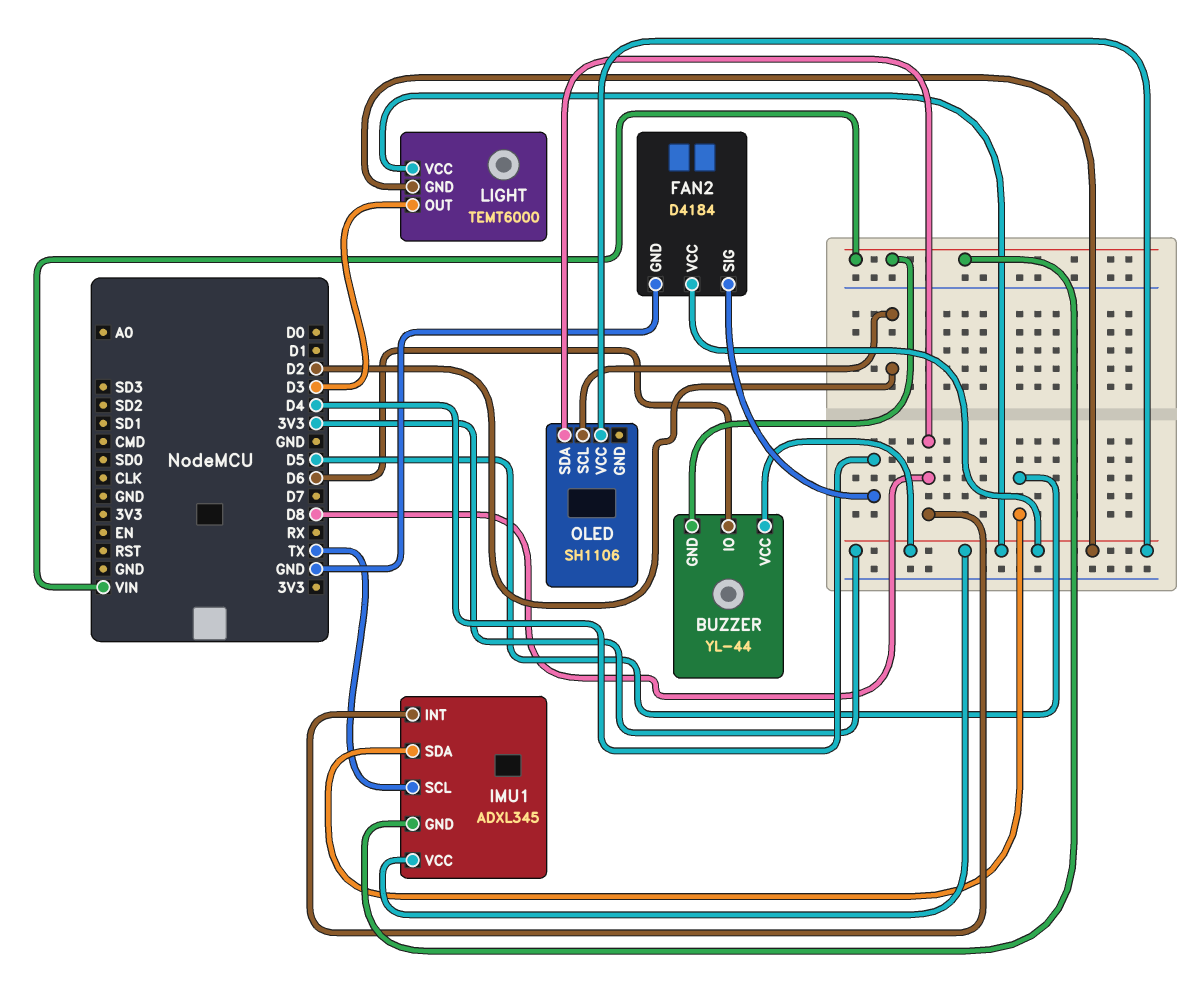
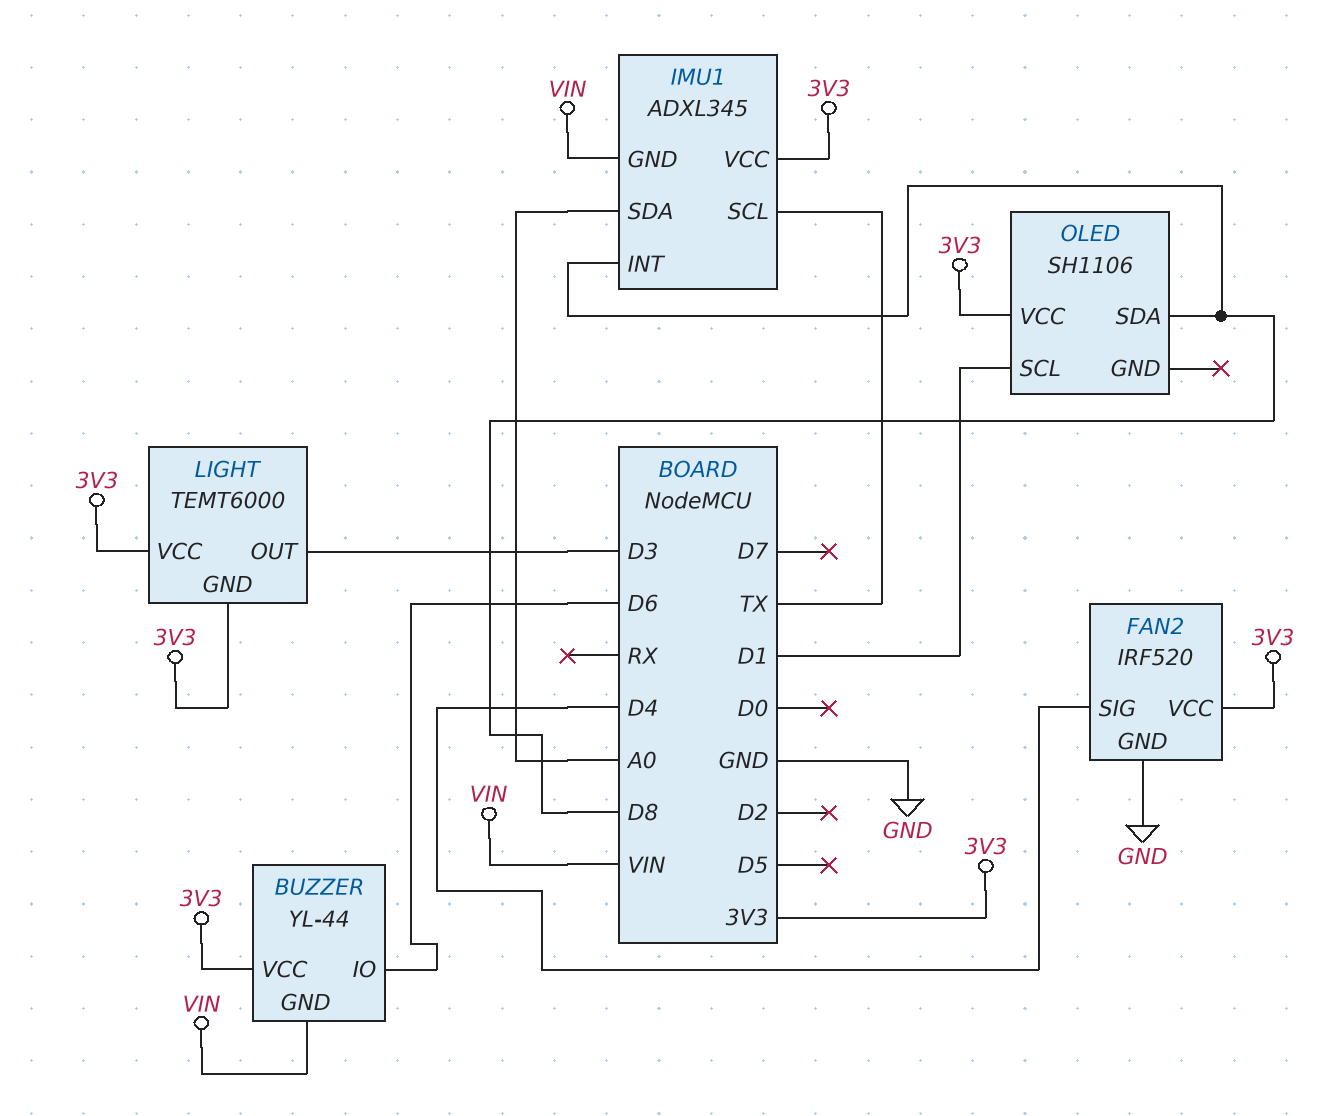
FAN2: D4184 -> IRF520
IMU1 pin SDA: D5 -> A0
OLED pin SCL: D2 -> D1

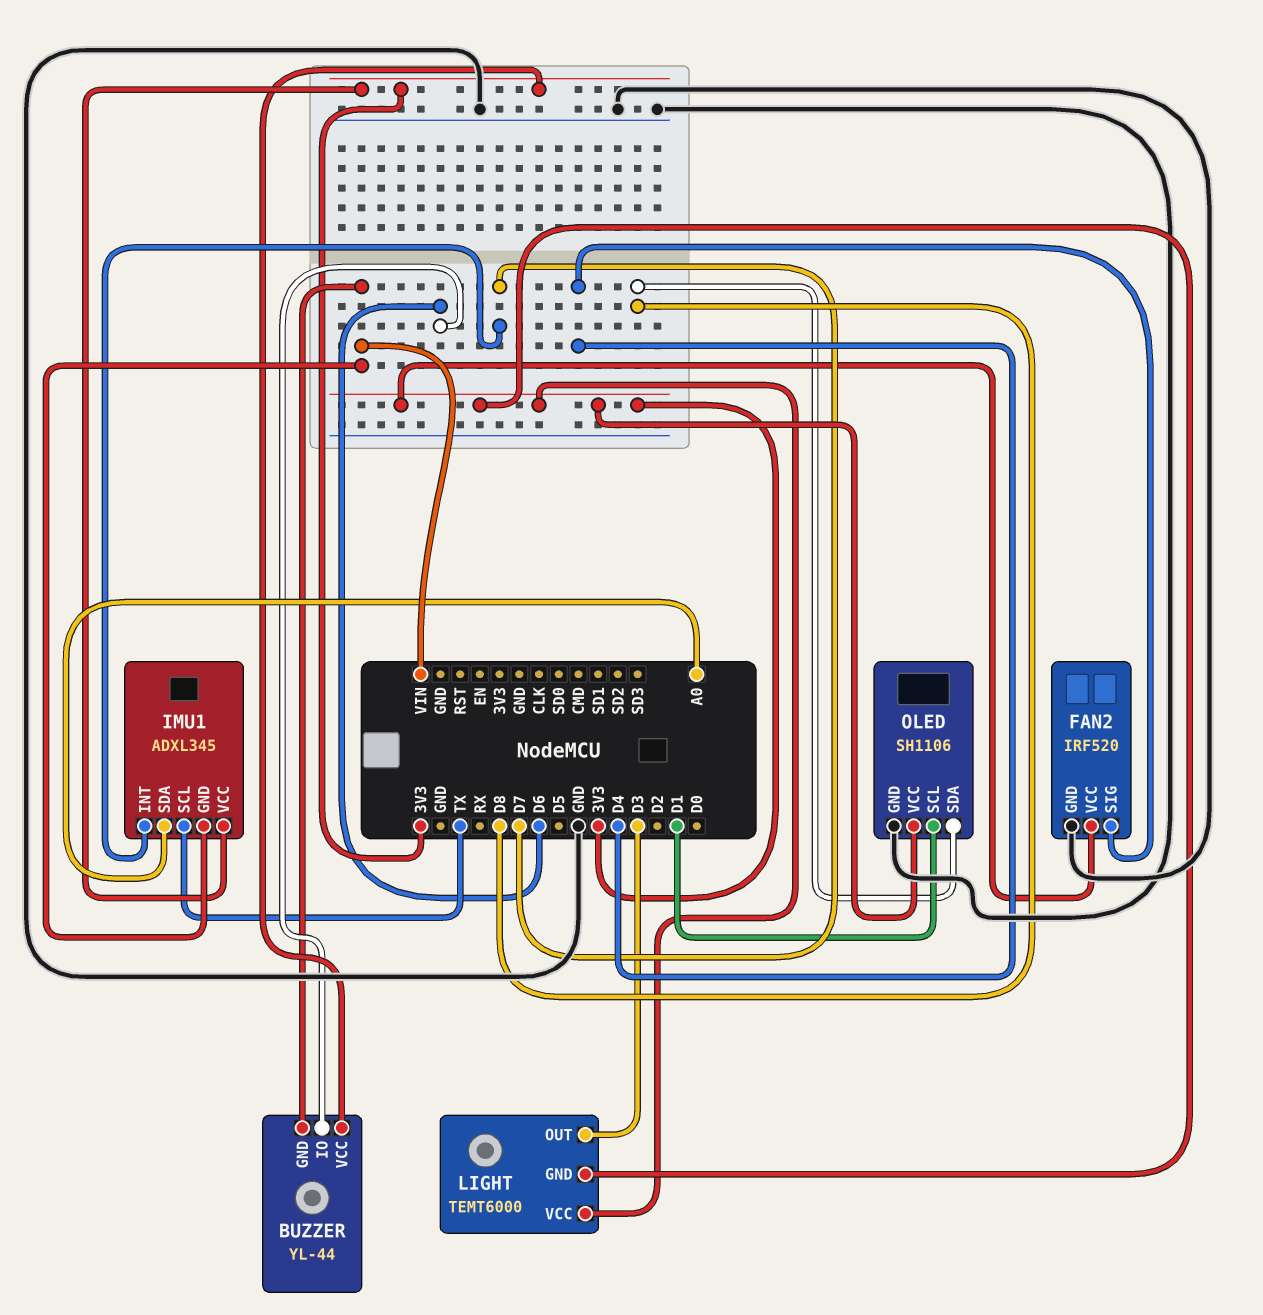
IMU1 pin INT: D8 -> D7
OLED pin GND: none -> GND

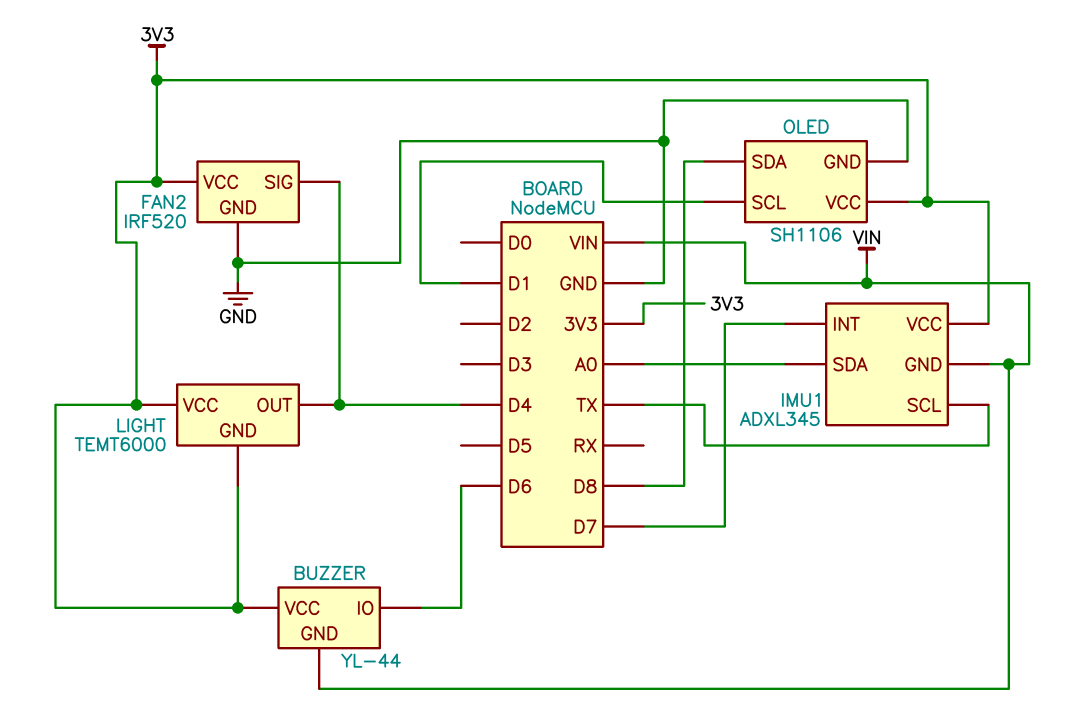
LIGHT pin OUT: D3 -> D4

